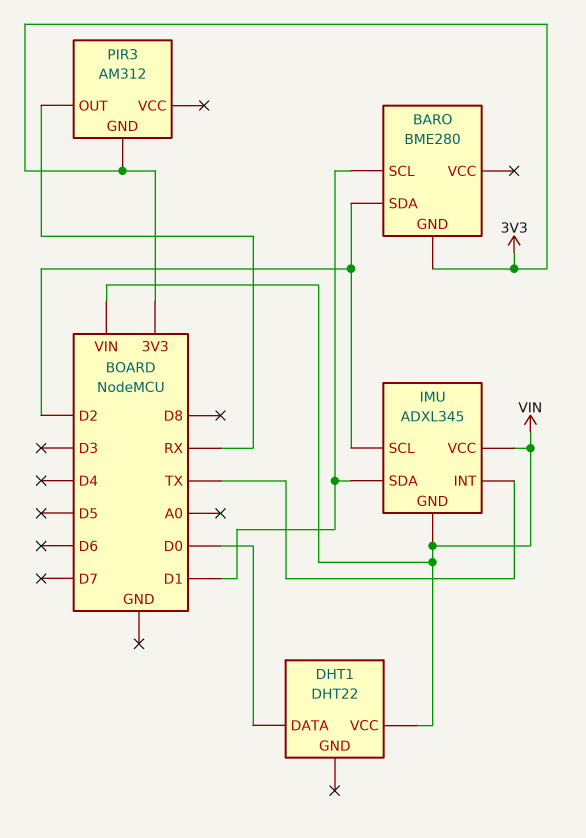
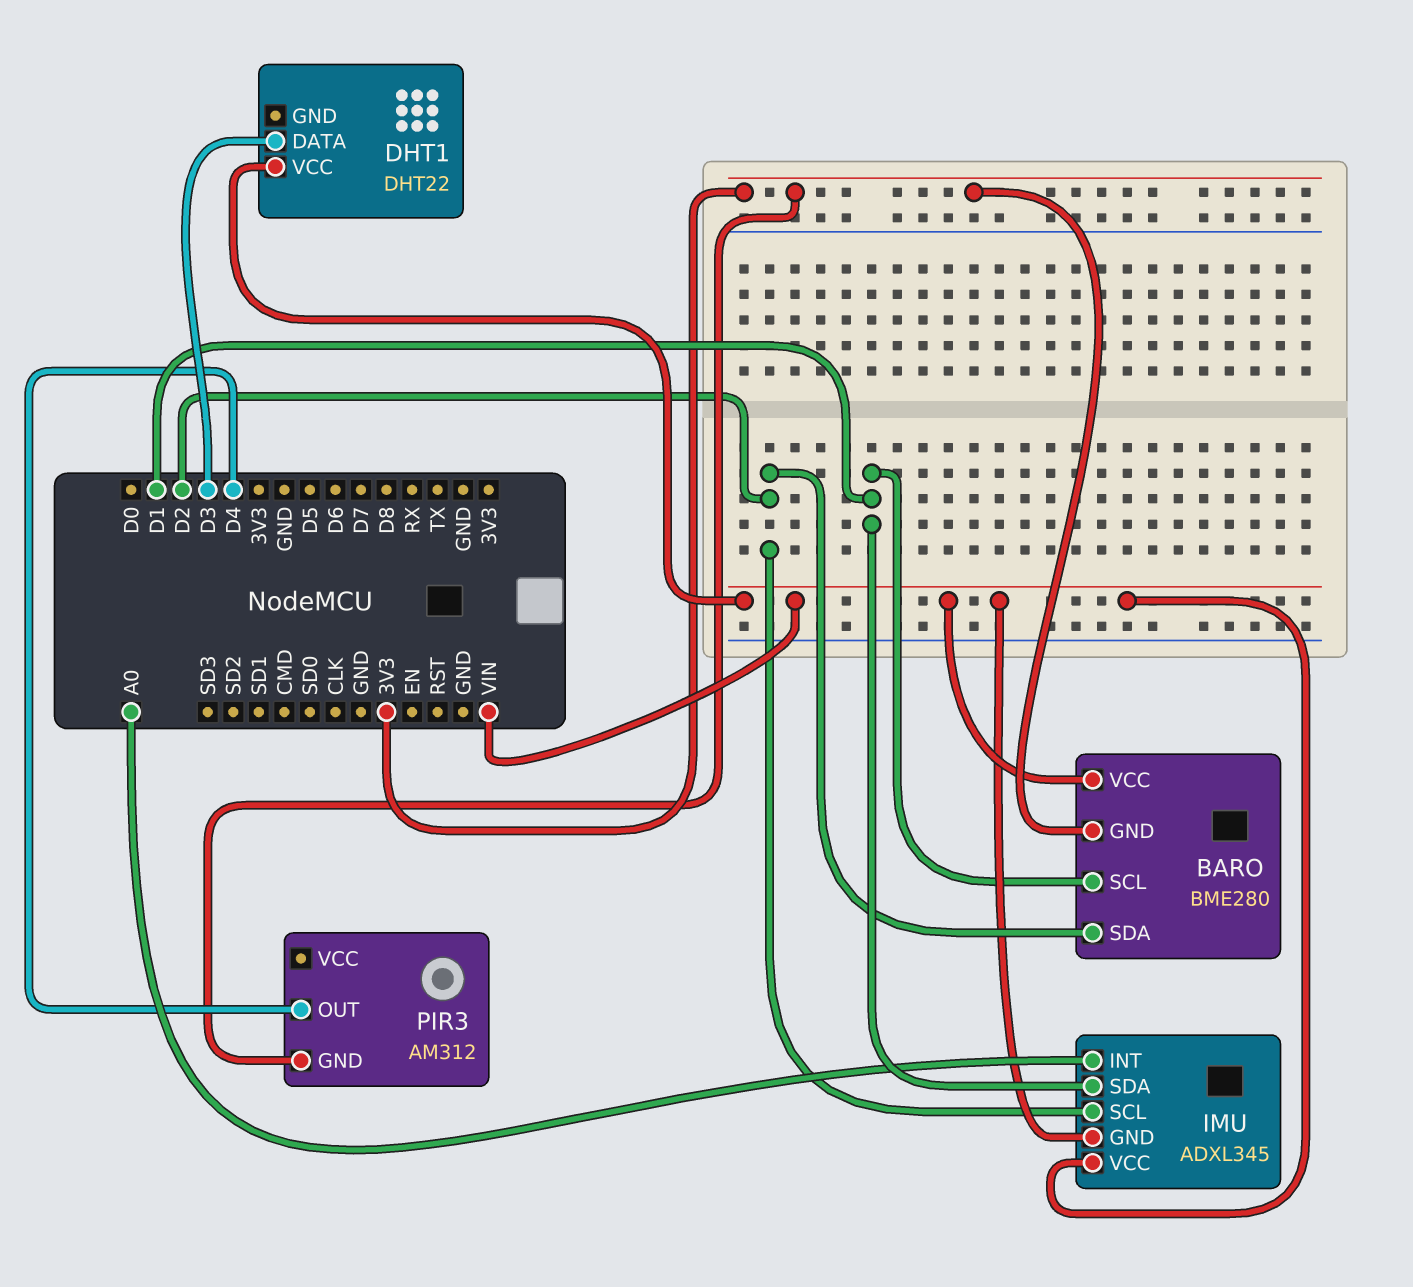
BARO pin VCC: none -> VIN
DHT1 pin DATA: D0 -> D3
IMU pin INT: TX -> A0
PIR3 pin OUT: RX -> D4

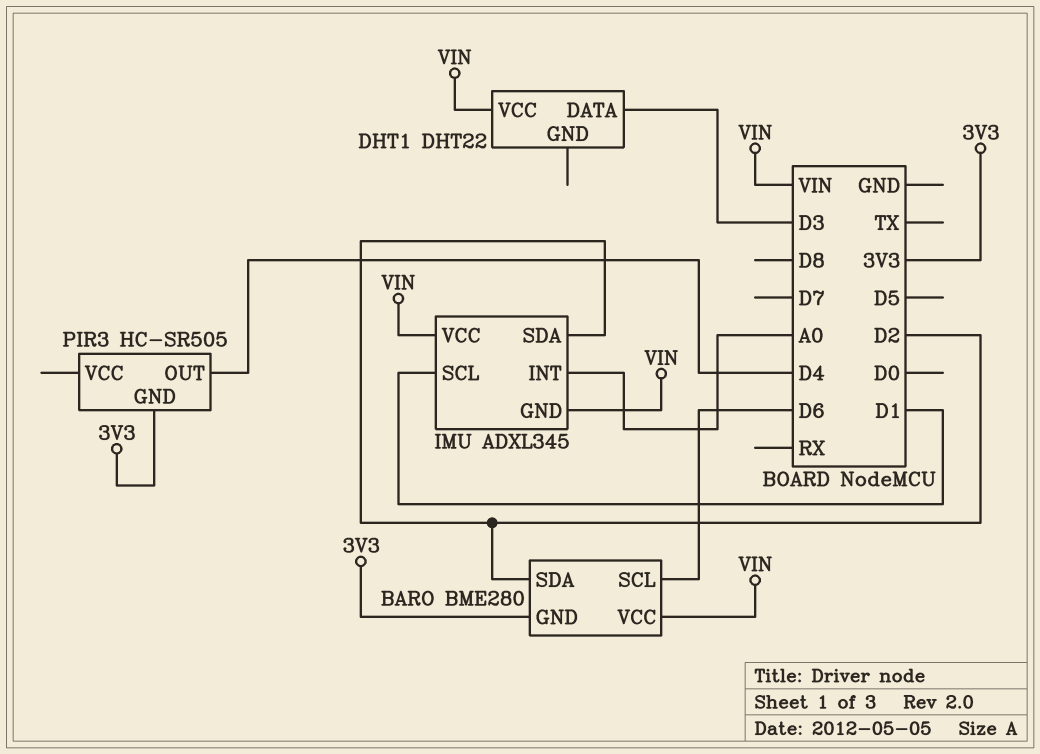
BARO pin SCL: D1 -> D6
IMU pin SCL: D2 -> D1
IMU pin SDA: D1 -> D2
PIR3: AM312 -> HC-SR505

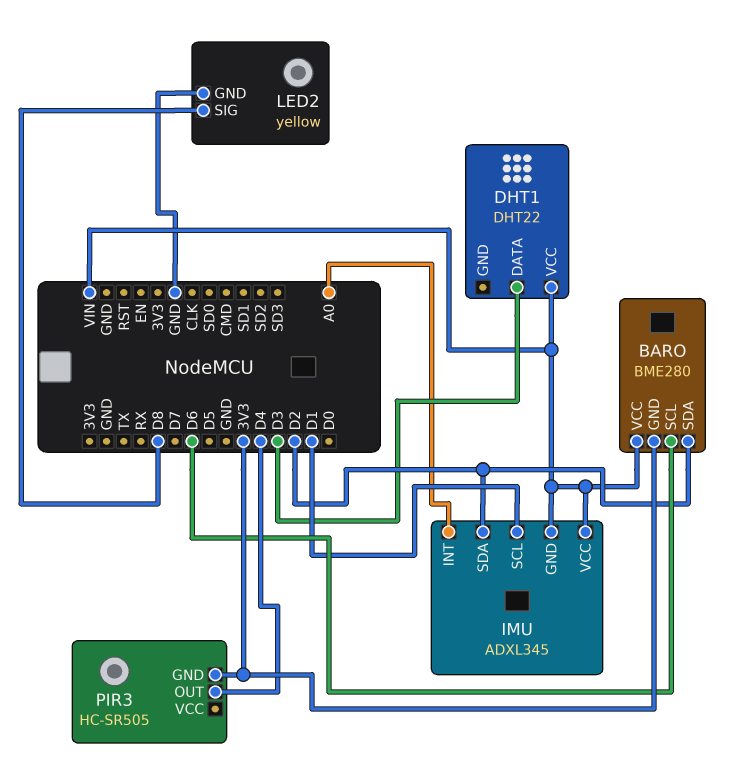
LED2: none -> yellow
LED2 pin GND: none -> GND
LED2 pin SIG: none -> D8

